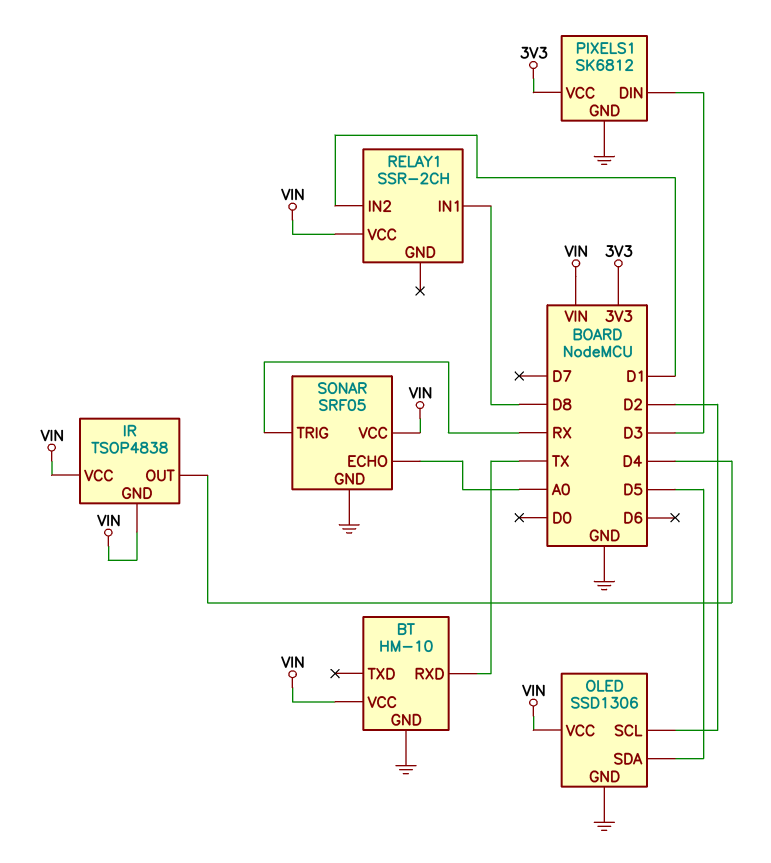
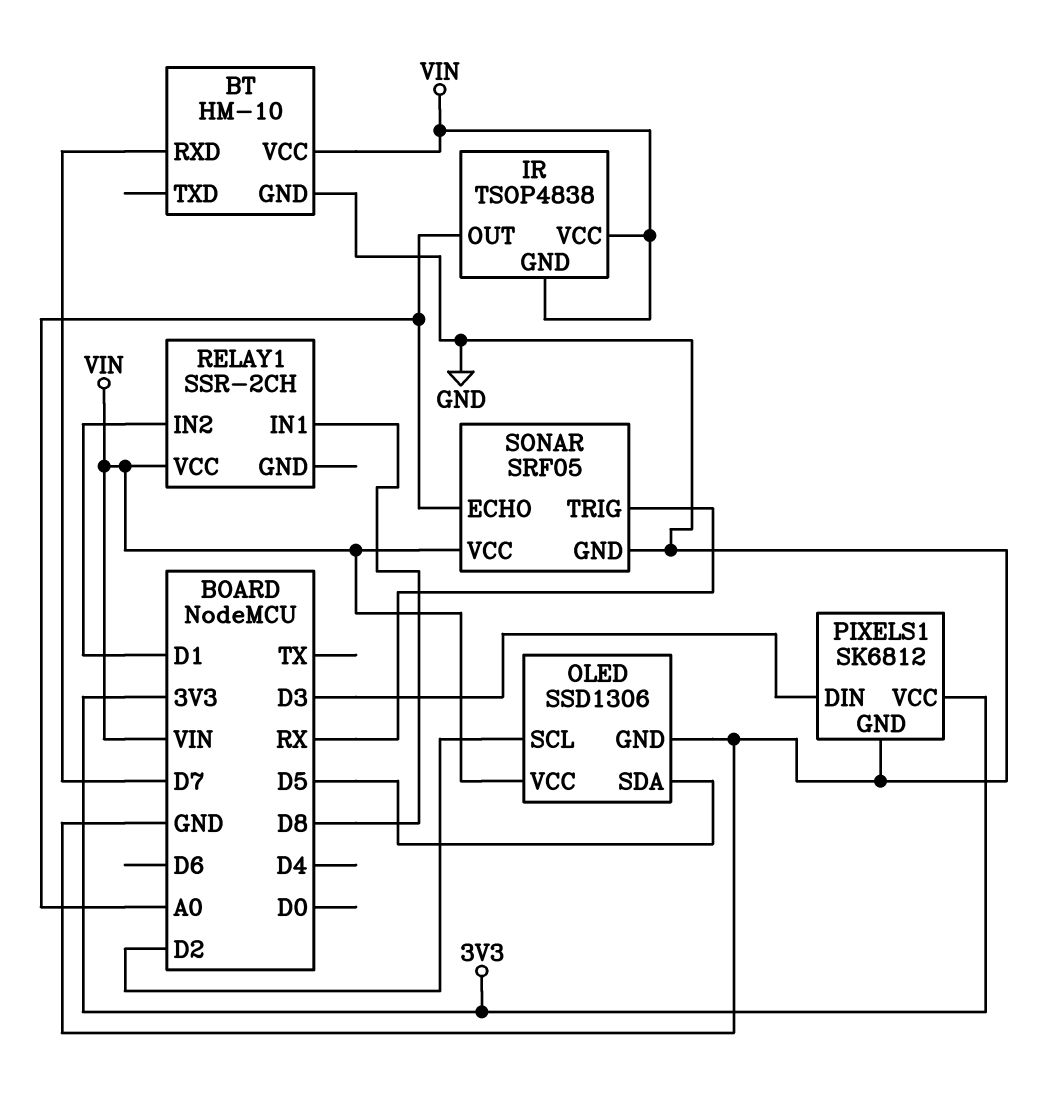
BT pin RXD: TX -> D7
IR pin OUT: D4 -> A0

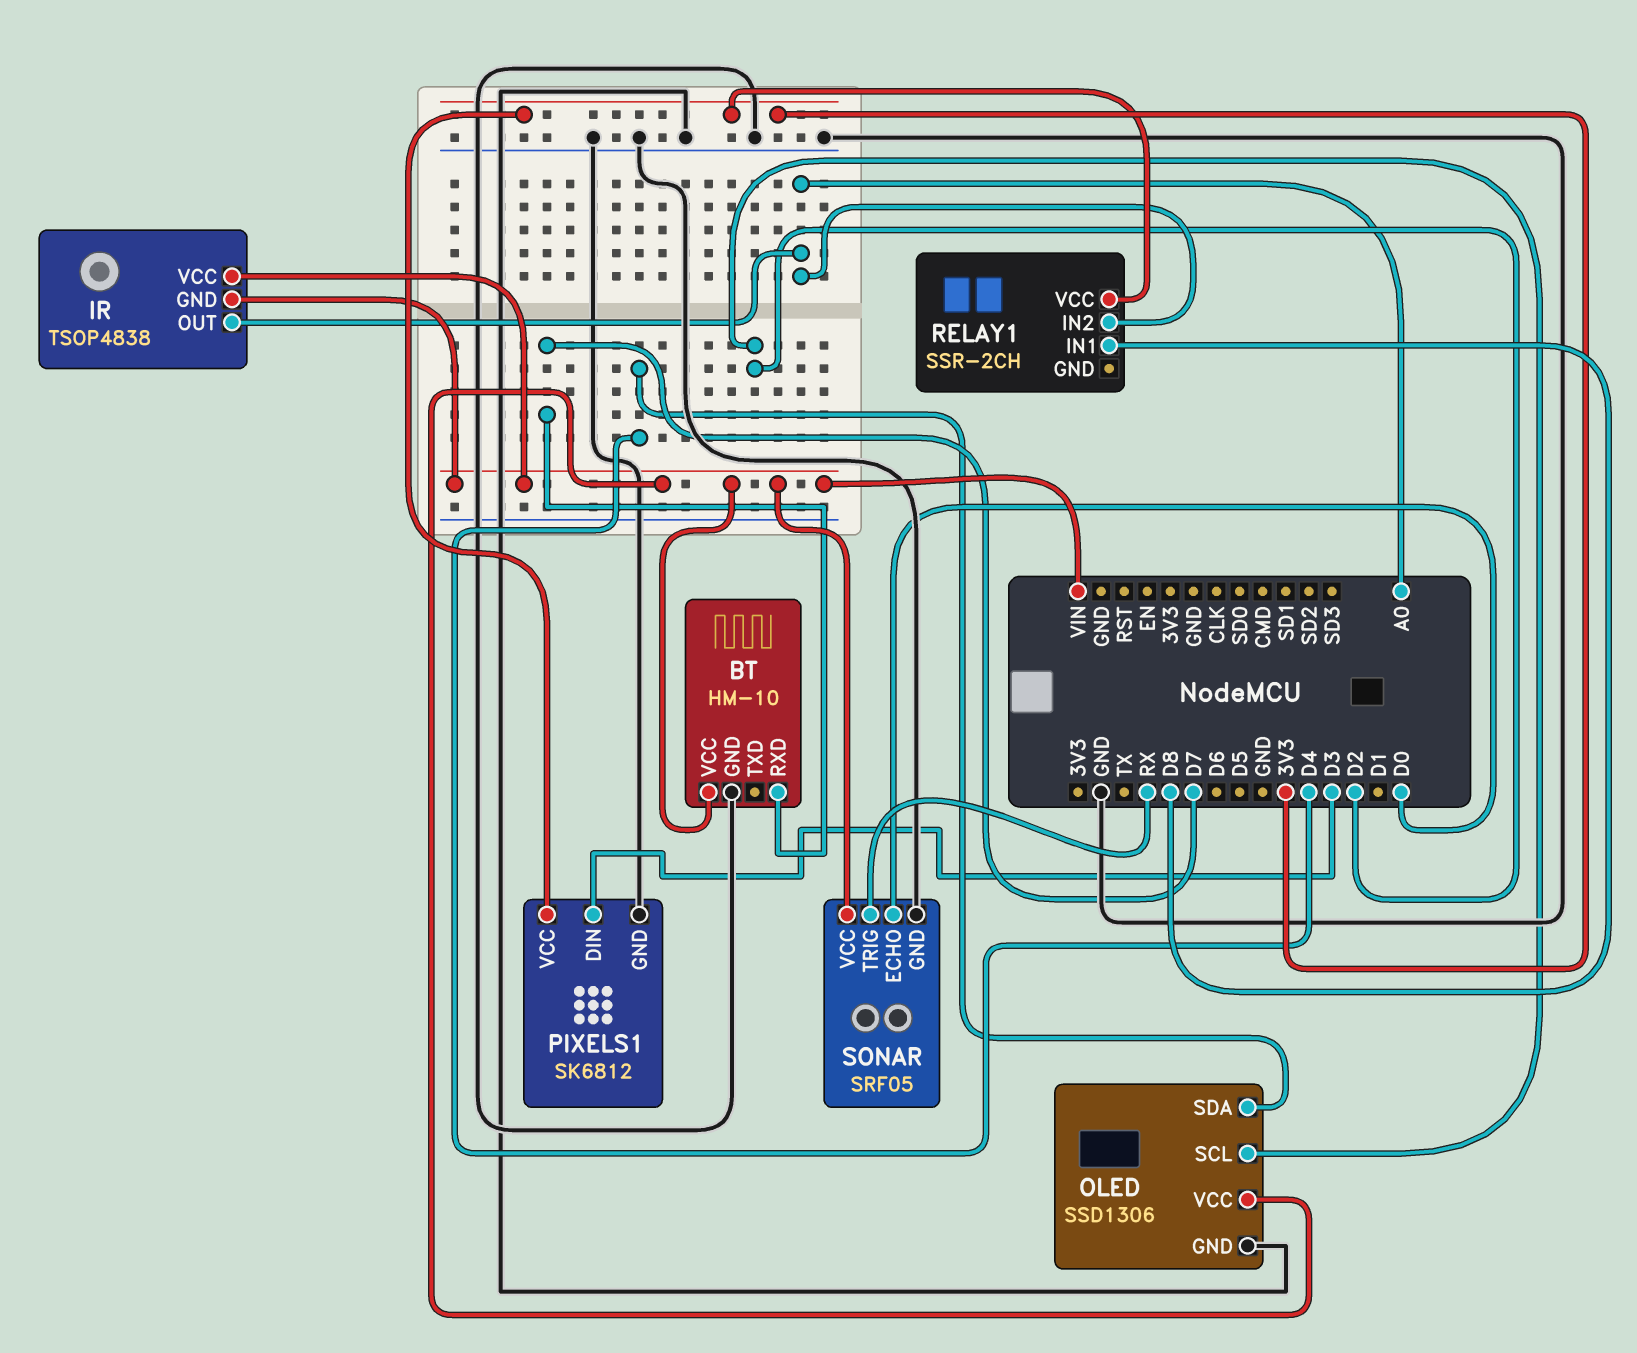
OLED pin SDA: D5 -> D4
RELAY1 pin IN2: D1 -> A0
RELAY1 pin VCC: VIN -> 3V3
SONAR pin ECHO: A0 -> D0

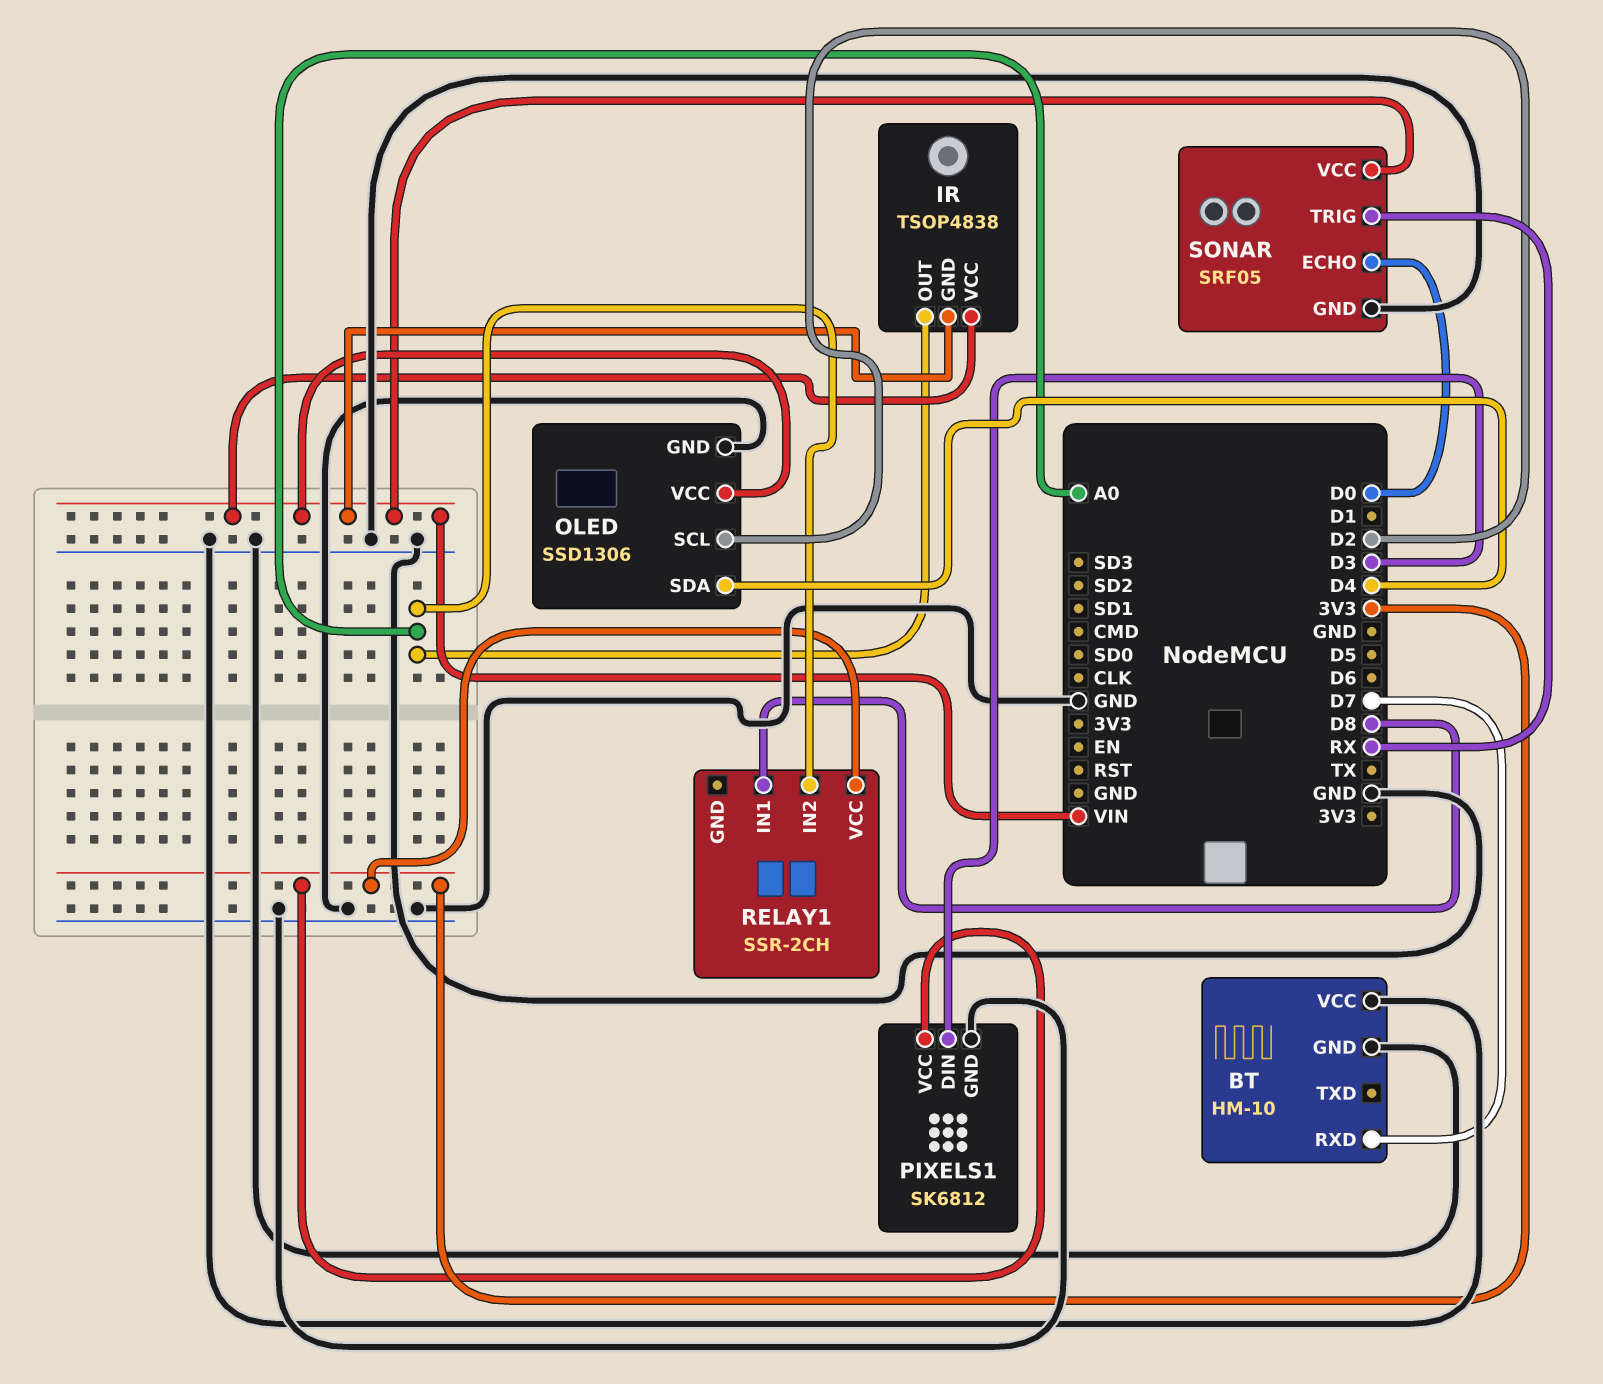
BT pin VCC: VIN -> GND

